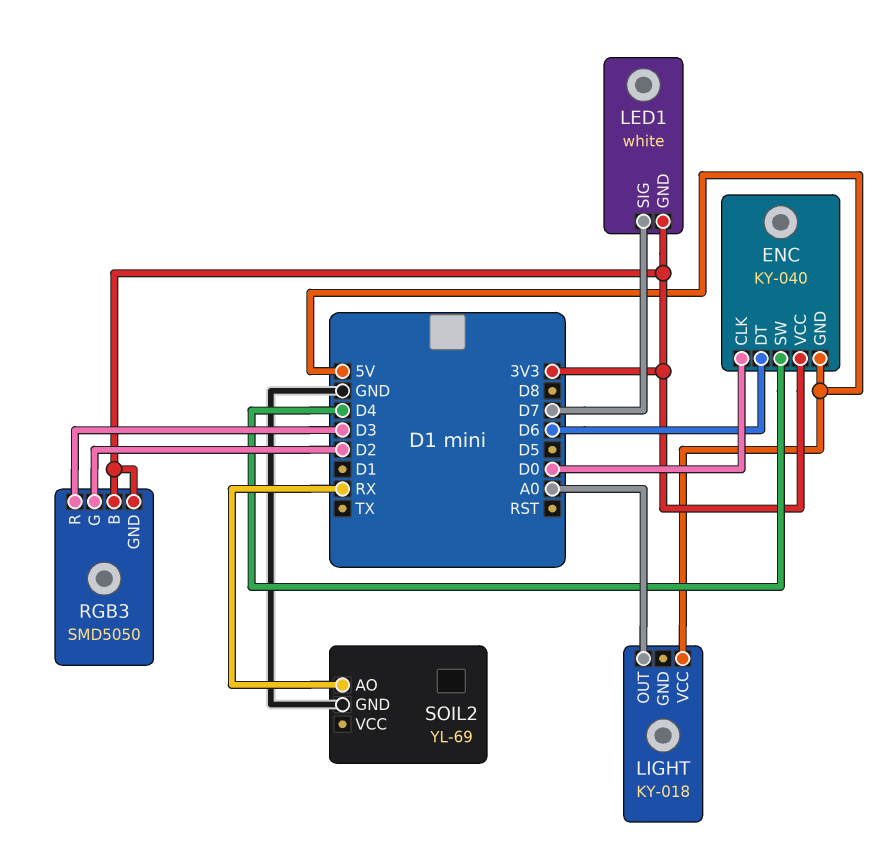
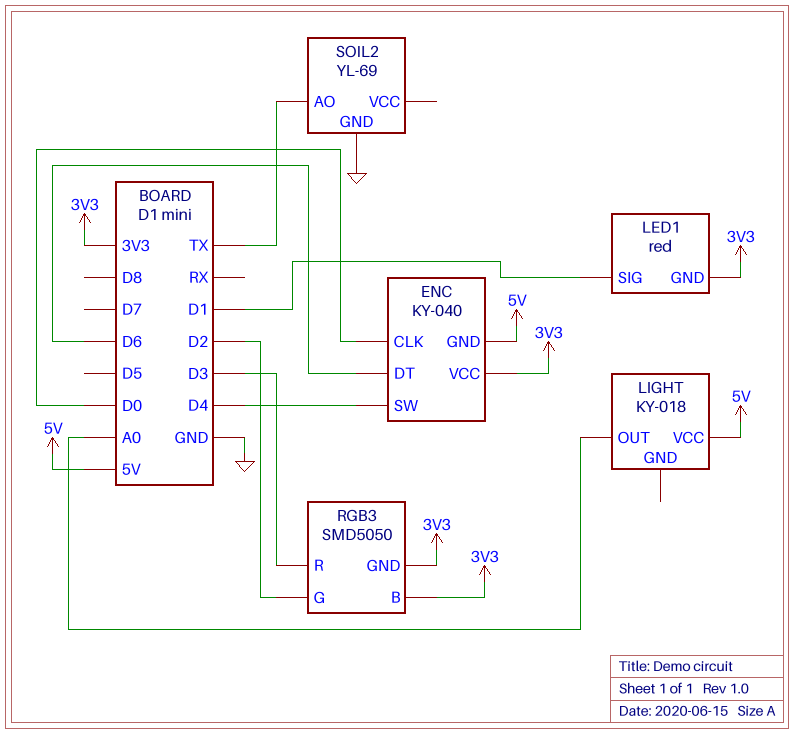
LED1: white -> red
LED1 pin SIG: D7 -> D1
SOIL2 pin AO: RX -> TX

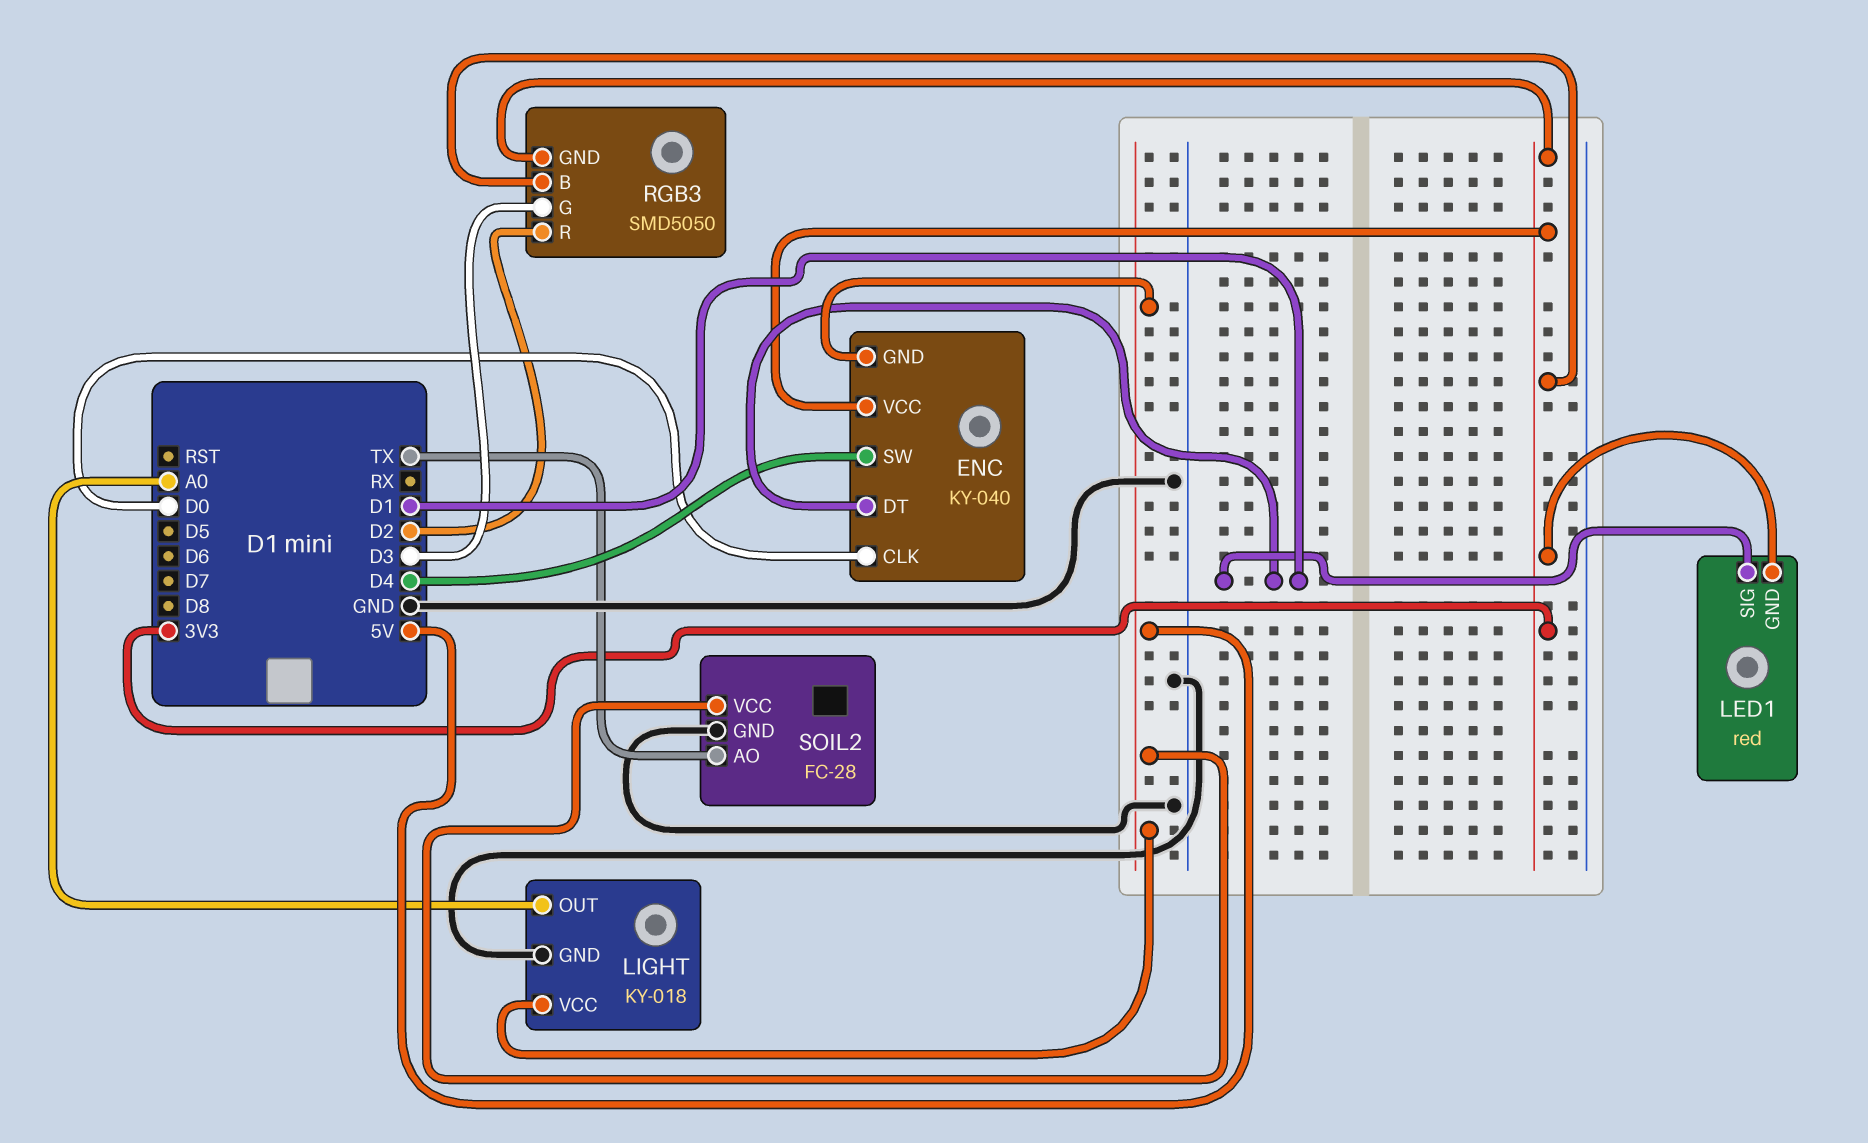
ENC pin DT: D6 -> D1
LIGHT pin GND: none -> GND
RGB3 pin G: D2 -> D3
RGB3 pin R: D3 -> D2
SOIL2: YL-69 -> FC-28
SOIL2 pin VCC: none -> 5V

